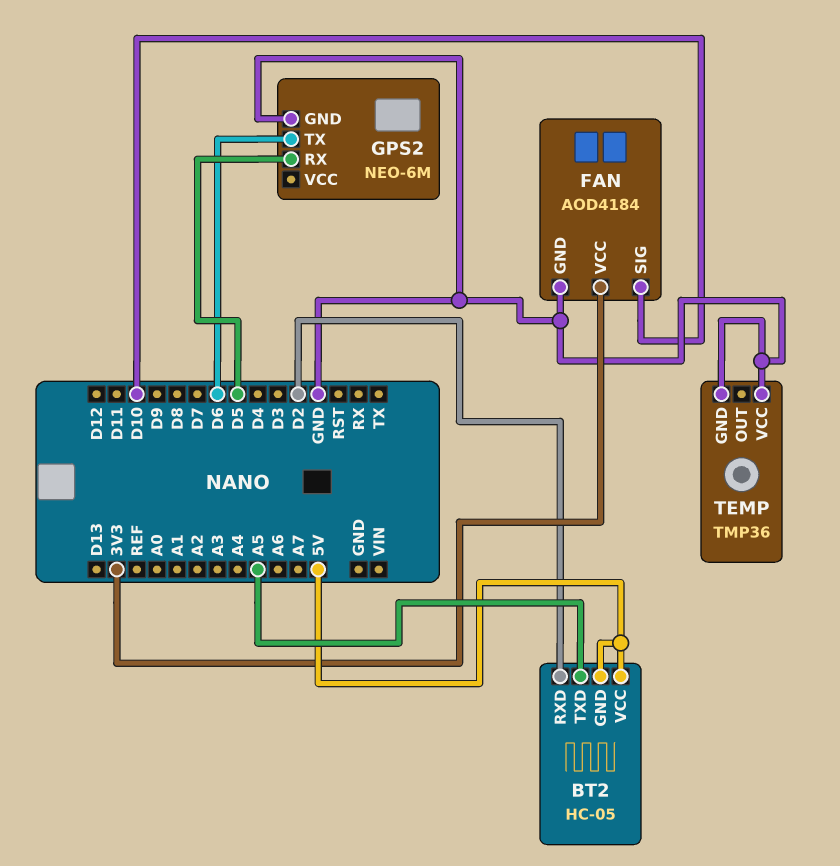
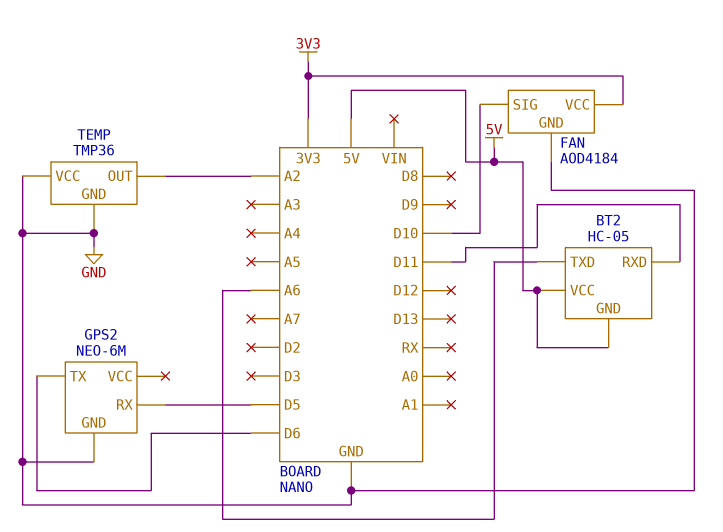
BT2 pin RXD: D2 -> D11
BT2 pin TXD: A5 -> A6
TEMP pin OUT: none -> A2

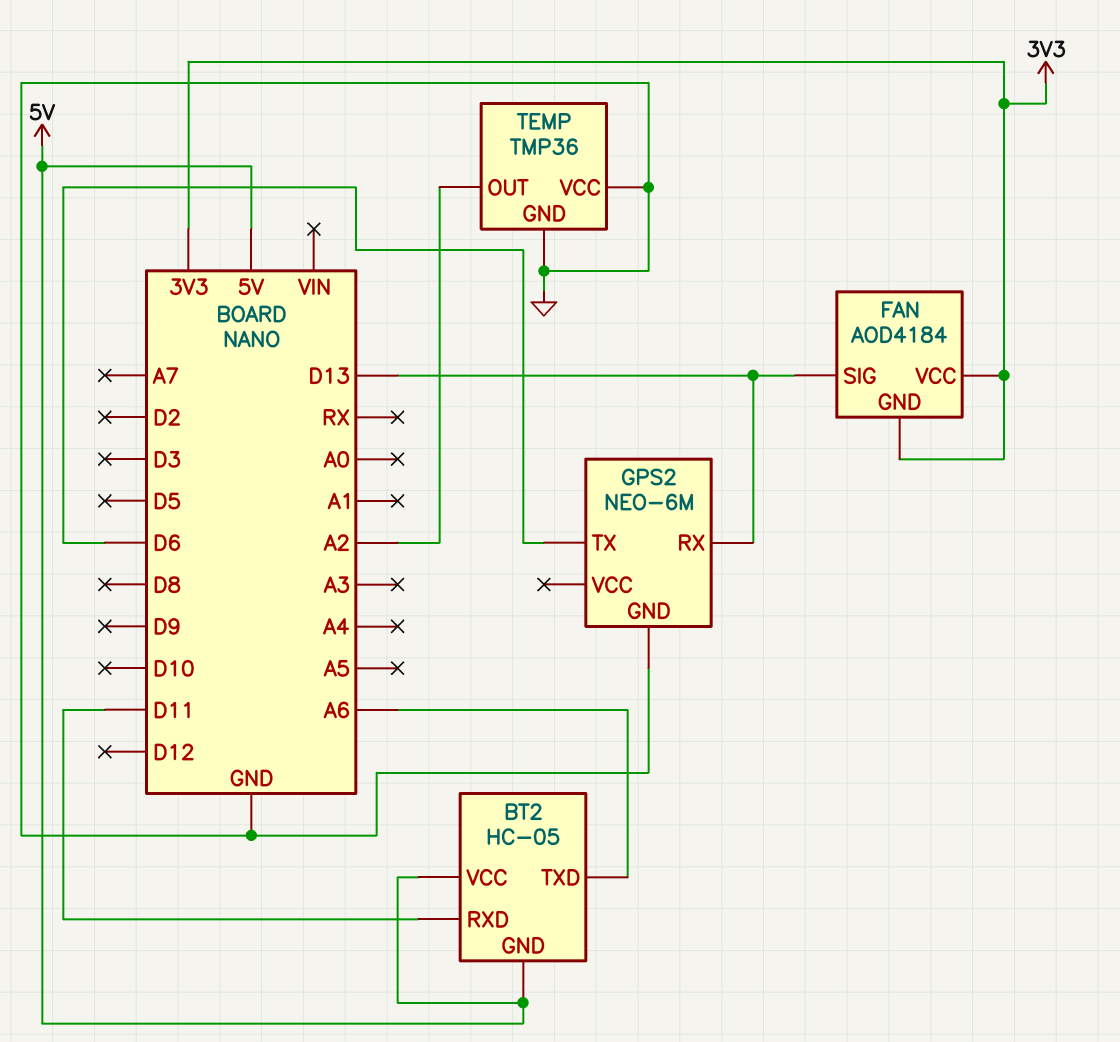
FAN pin GND: GND -> 3V3
FAN pin SIG: D10 -> D13
GPS2 pin RX: D5 -> D13

